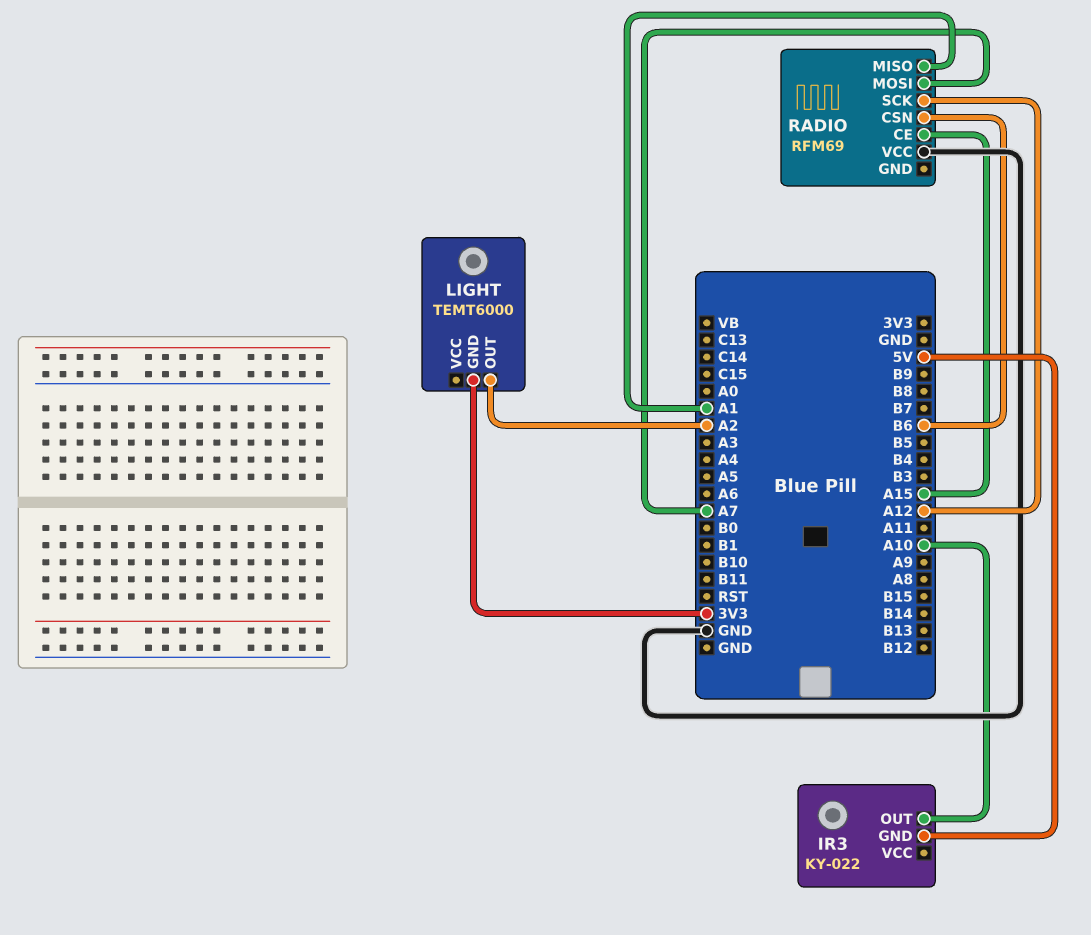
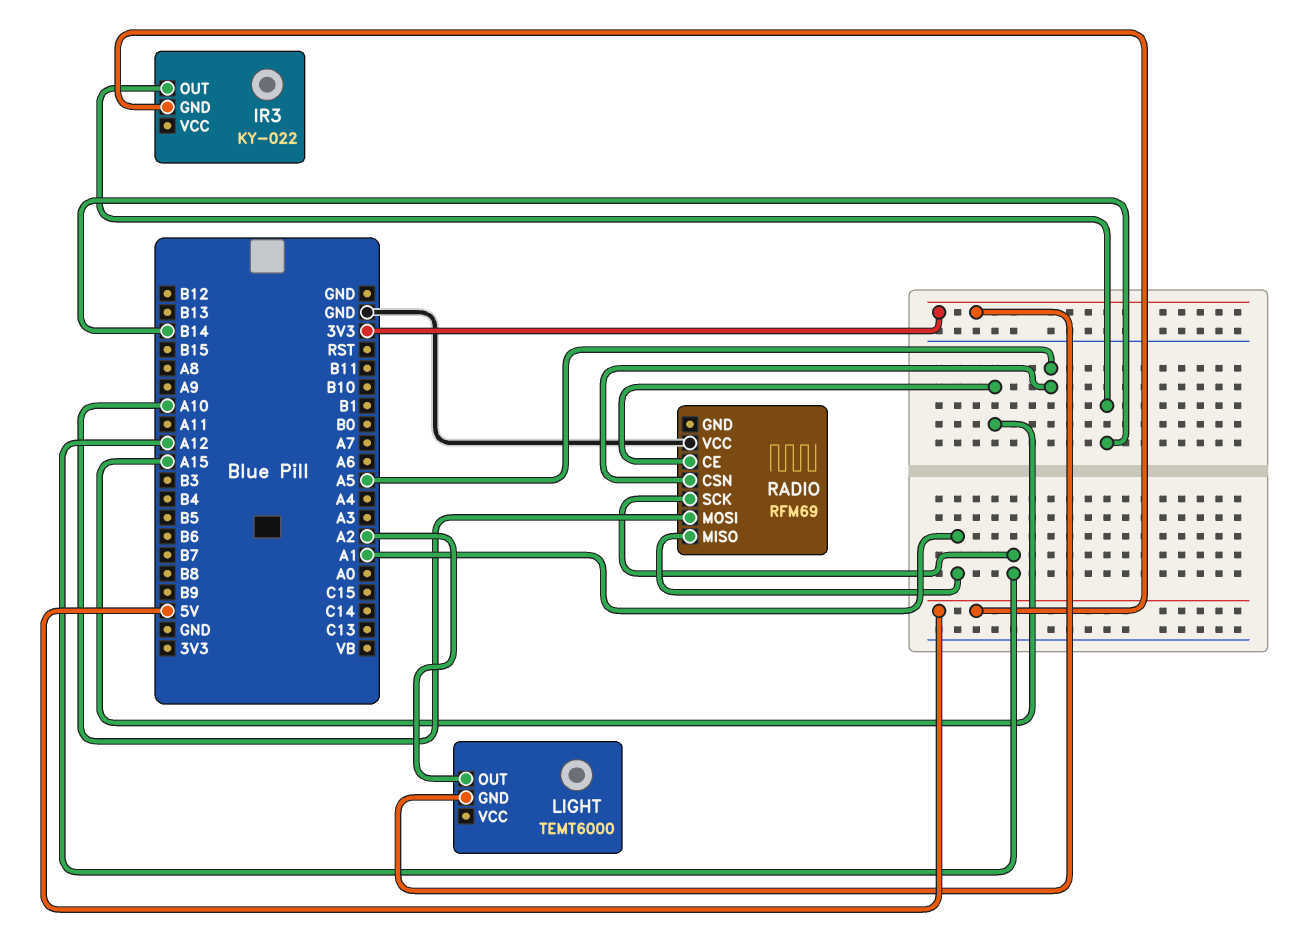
IR3 pin OUT: A10 -> B14
RADIO pin CSN: B6 -> A5
RADIO pin MOSI: A7 -> A10

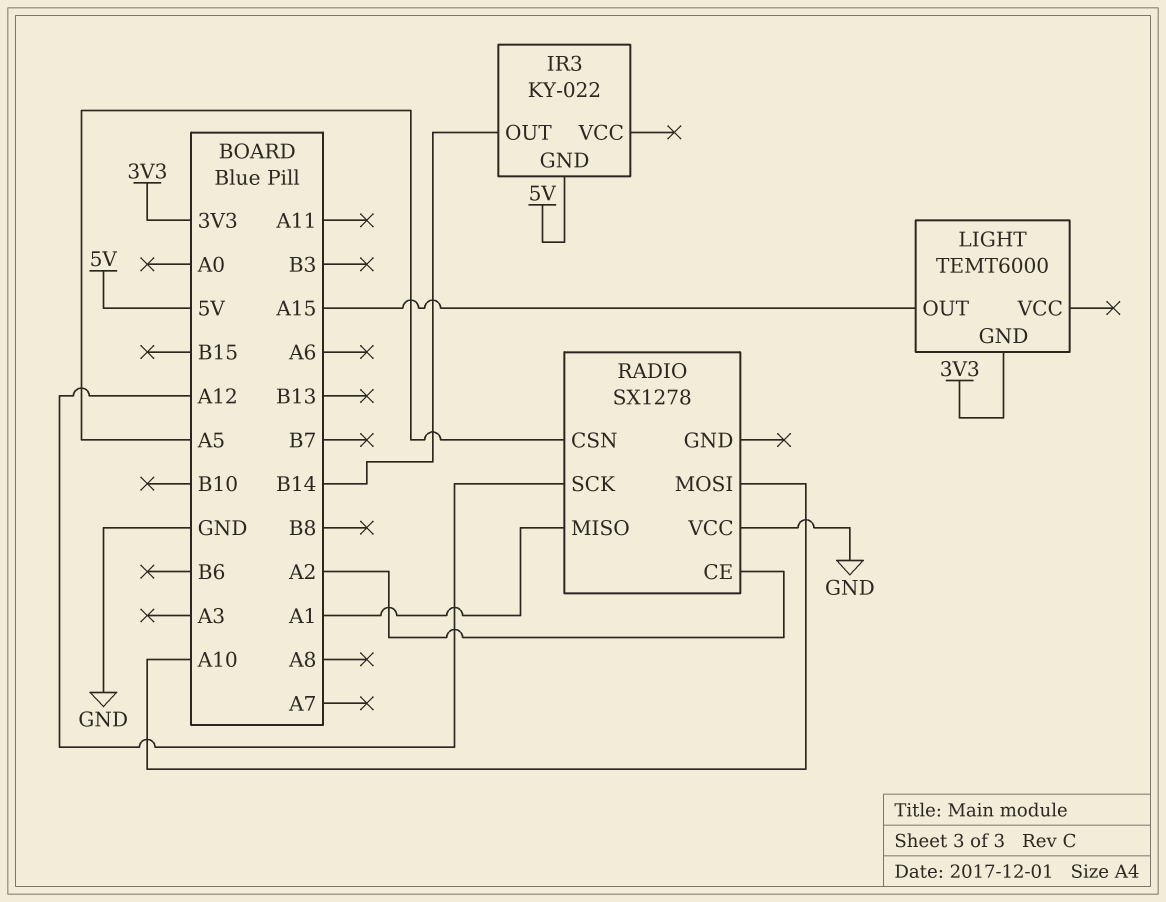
LIGHT pin OUT: A2 -> A15
RADIO: RFM69 -> SX1278
RADIO pin CE: A15 -> A2

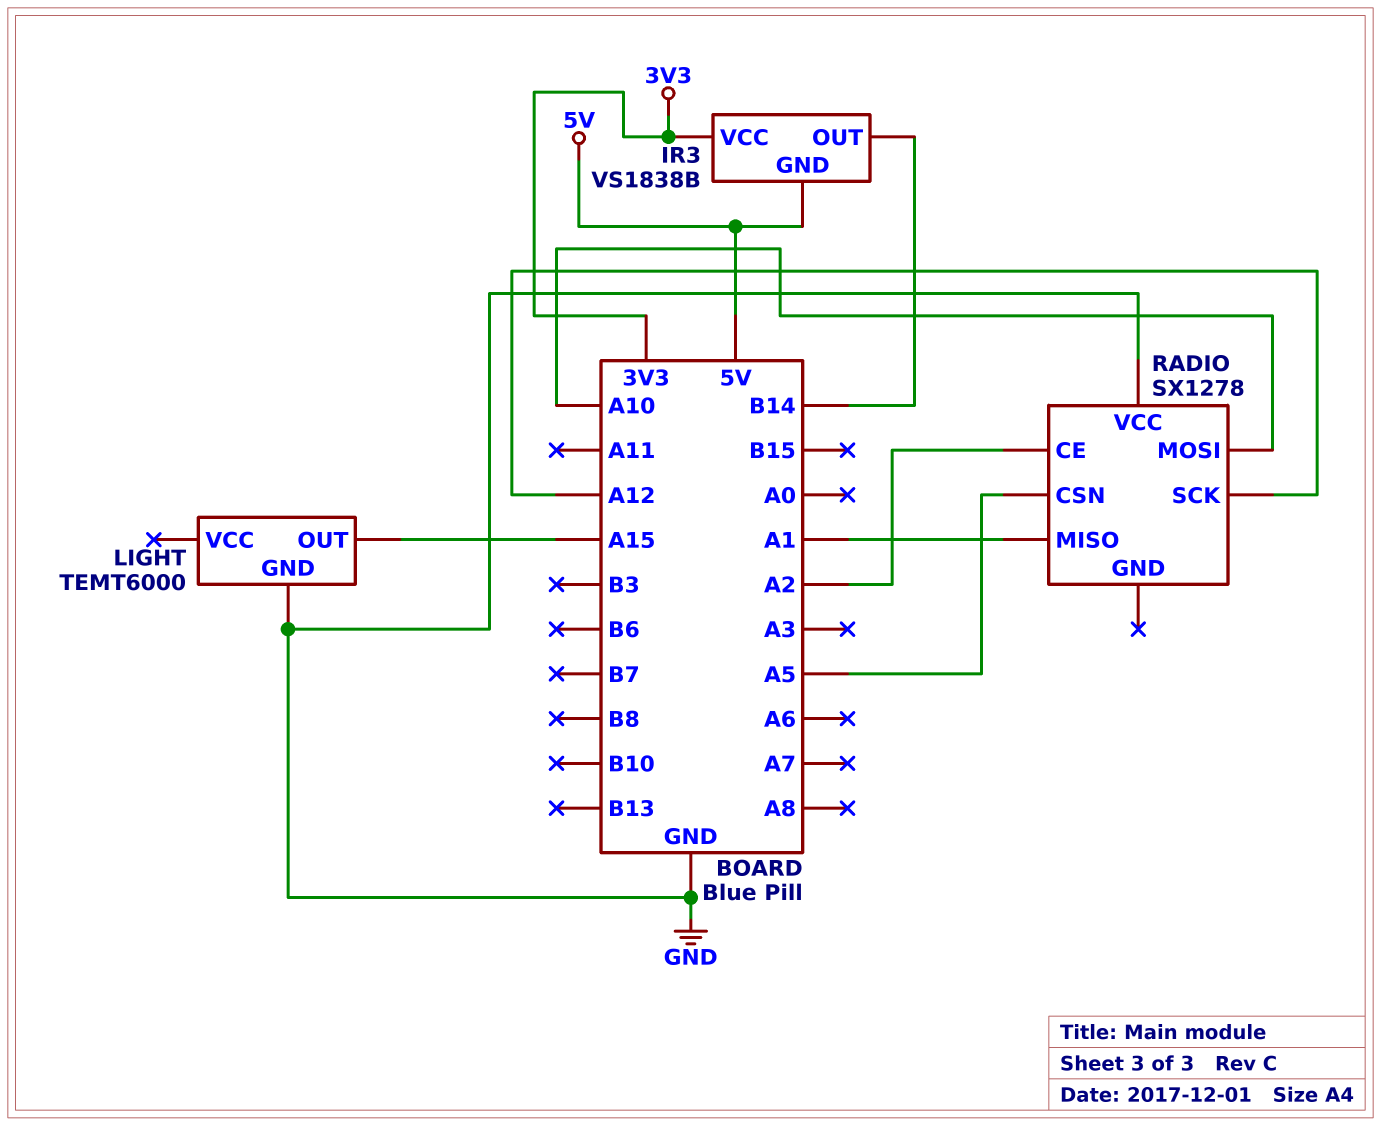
IR3: KY-022 -> VS1838B
IR3 pin VCC: none -> 3V3
LIGHT pin GND: 3V3 -> GND

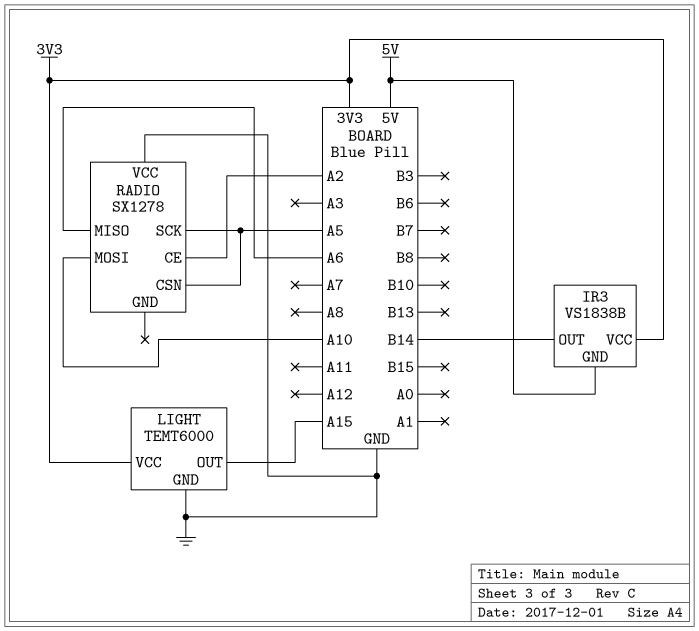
LIGHT pin VCC: none -> 3V3
RADIO pin MISO: A1 -> A6
RADIO pin SCK: A12 -> A5

